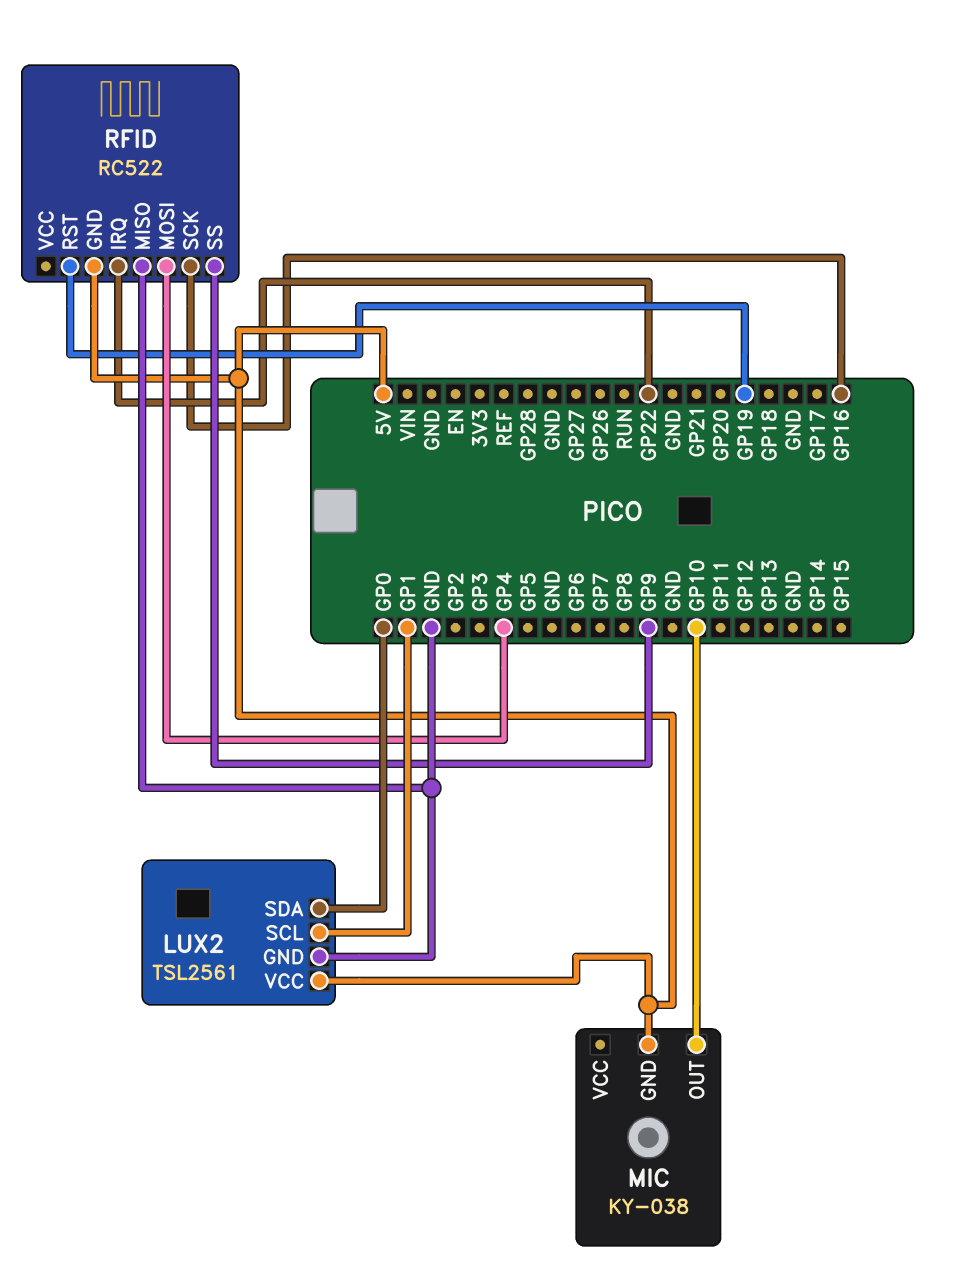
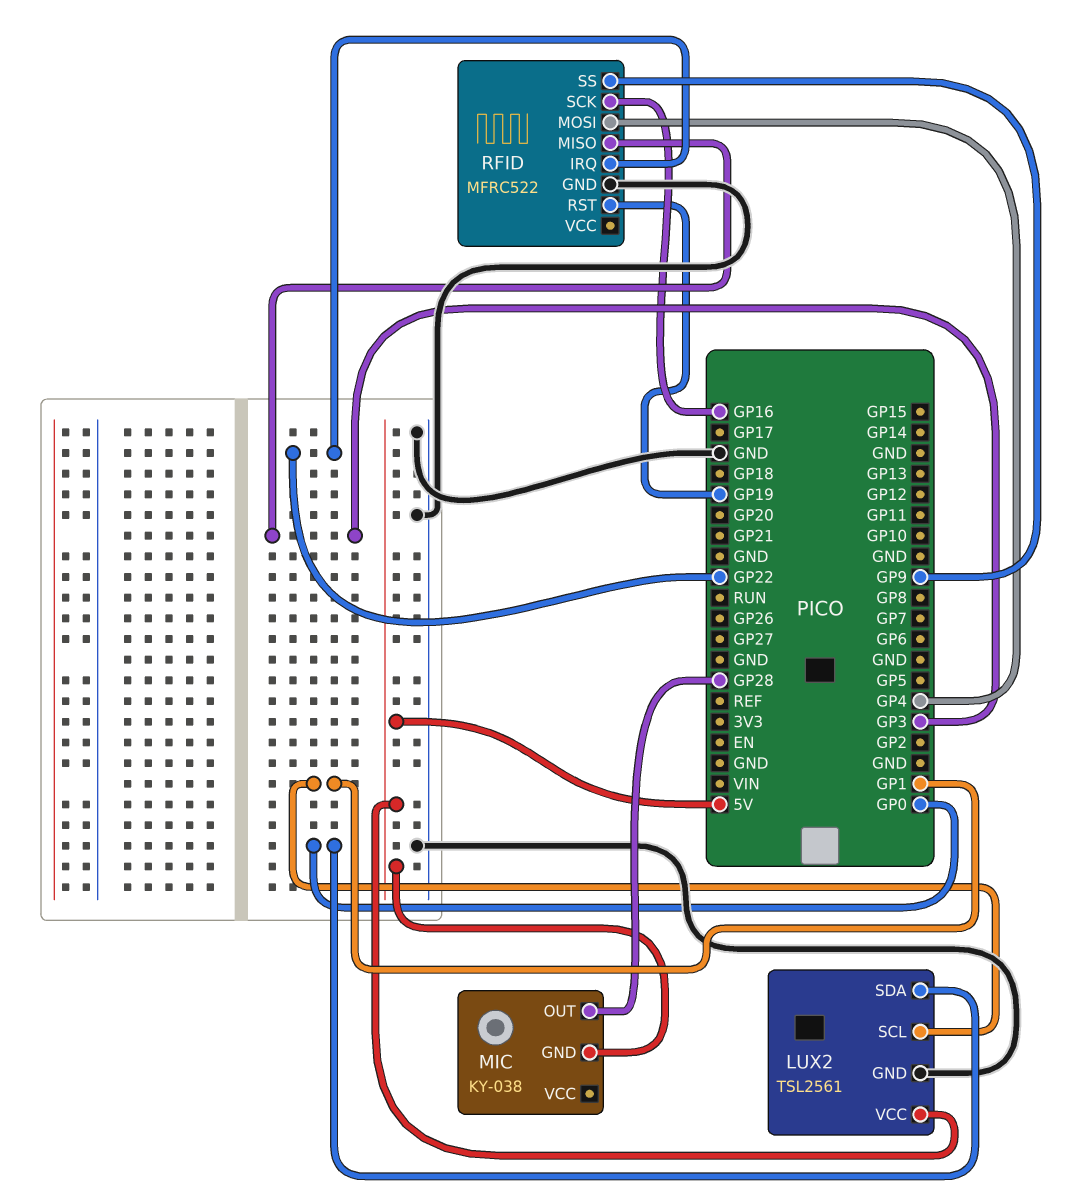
MIC pin OUT: GP10 -> GP28
RFID: RC522 -> MFRC522
RFID pin GND: 5V -> GND
RFID pin MISO: GND -> GP3

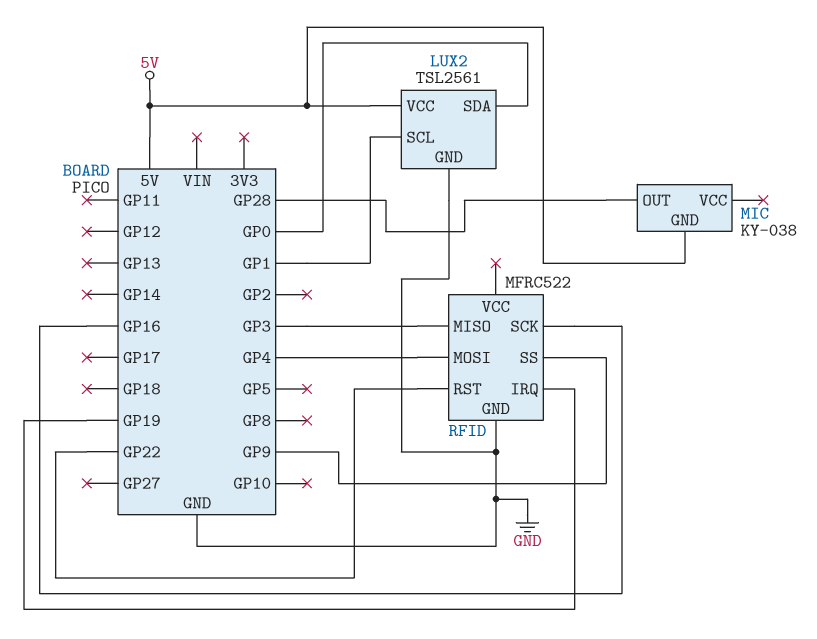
RFID pin IRQ: GP22 -> GP19
RFID pin RST: GP19 -> GP22

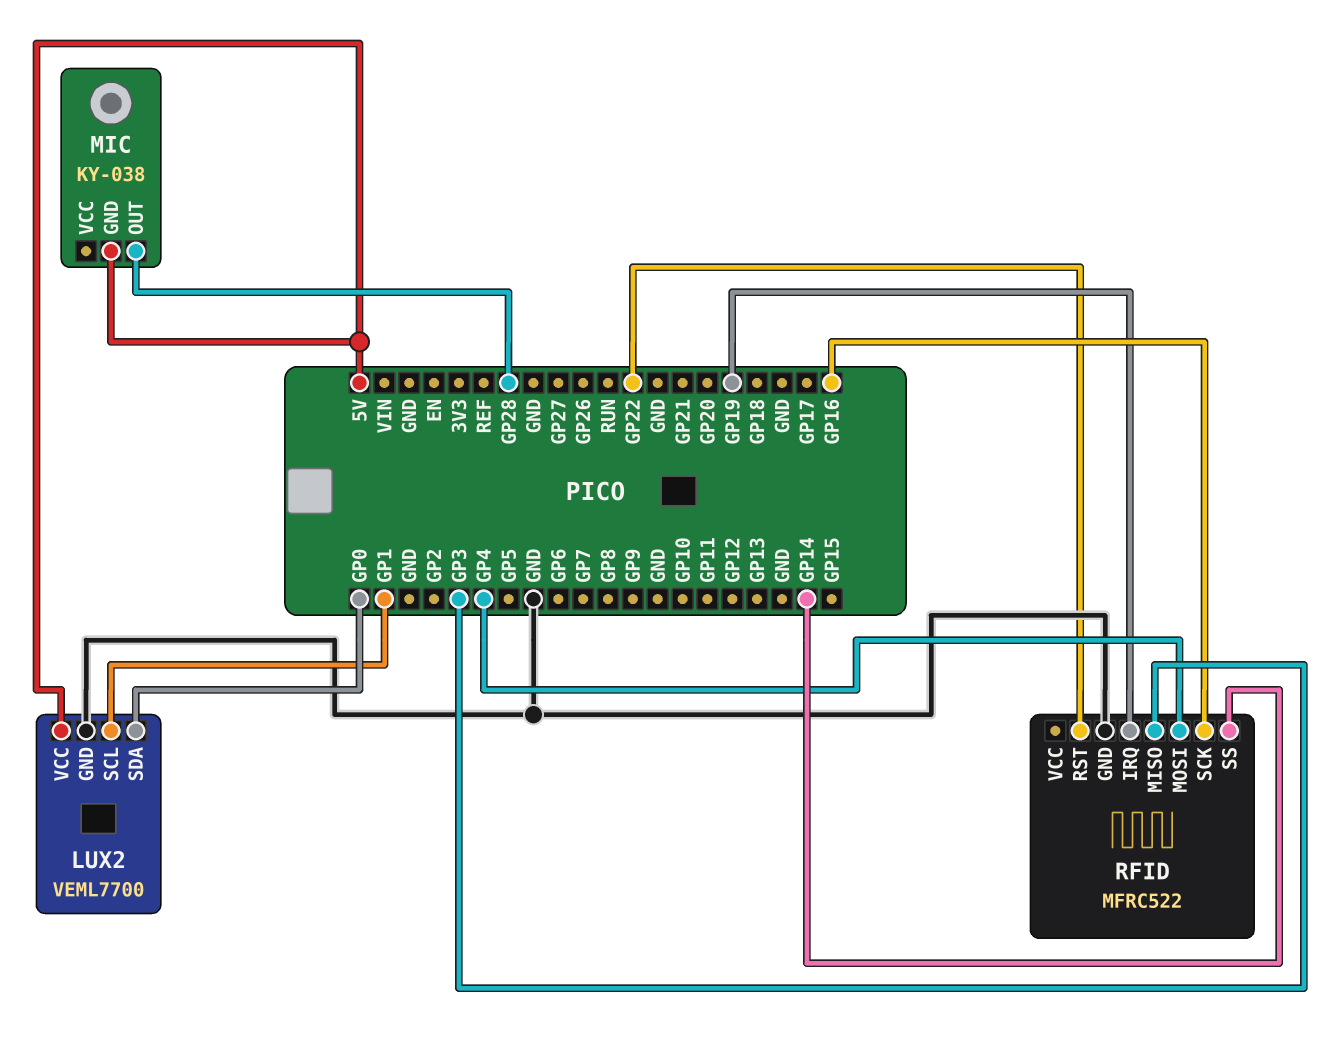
LUX2: TSL2561 -> VEML7700
RFID pin SS: GP9 -> GP14

